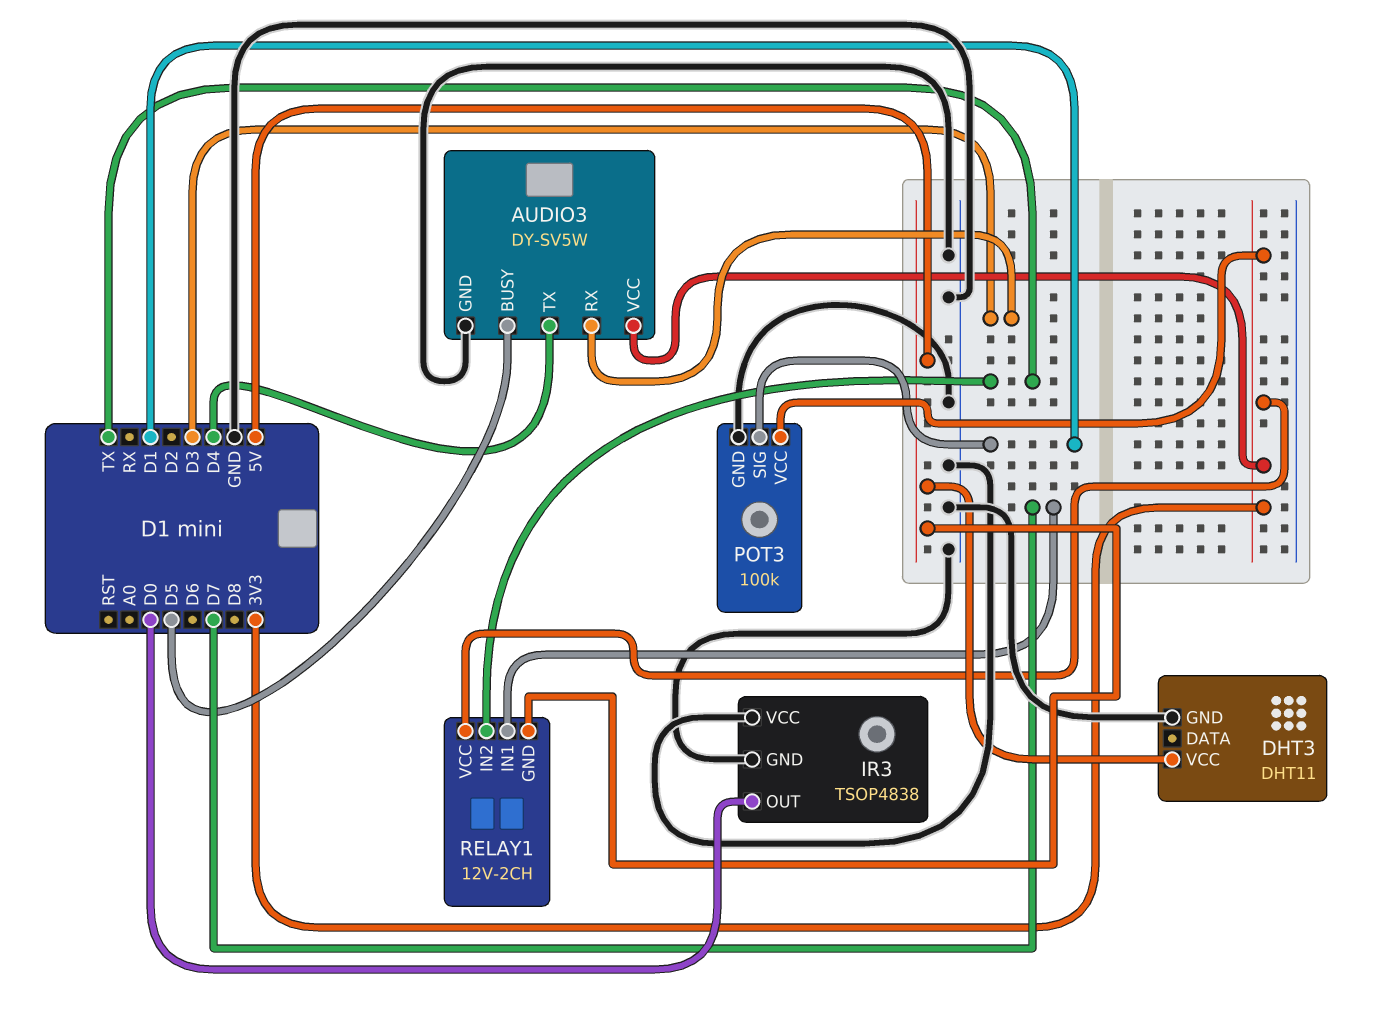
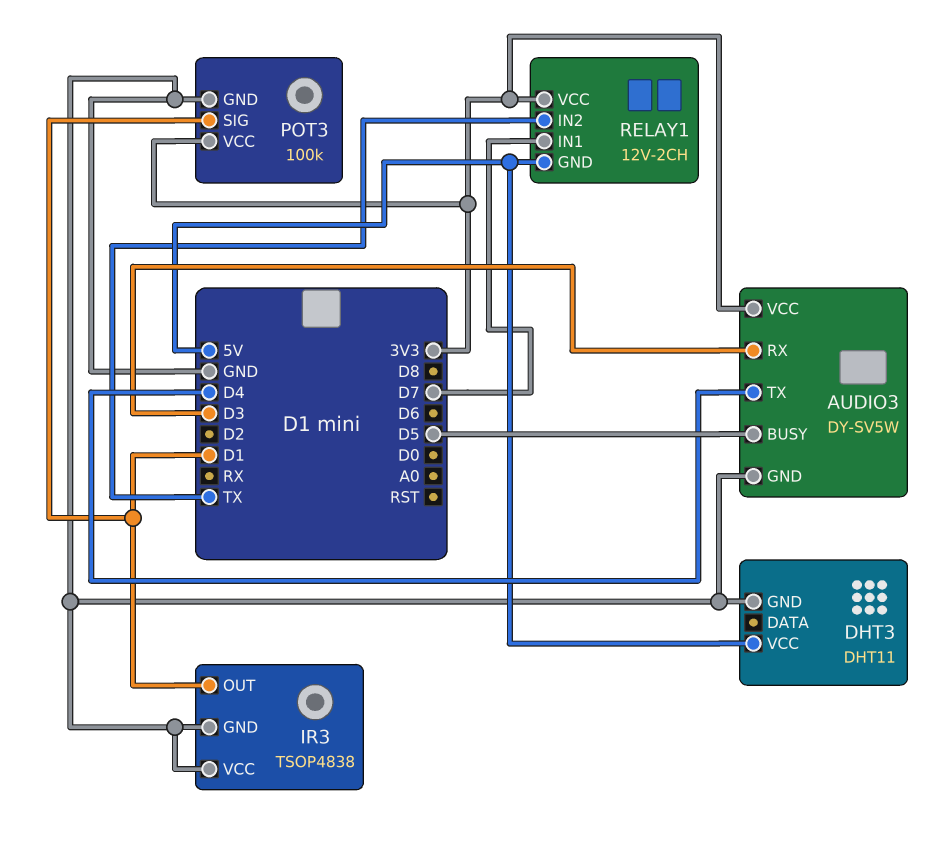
IR3 pin OUT: D0 -> D1

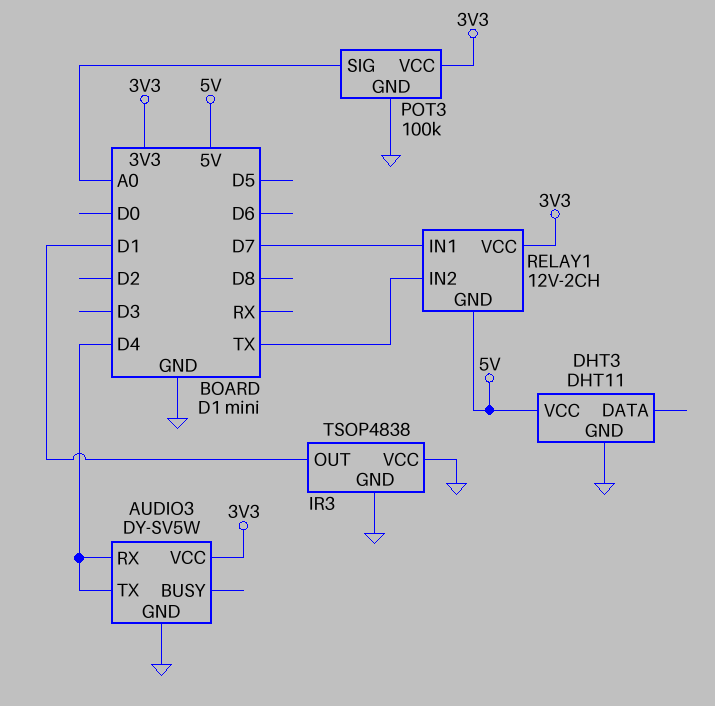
AUDIO3 pin BUSY: D5 -> none
AUDIO3 pin RX: D3 -> D4
POT3 pin SIG: D1 -> A0

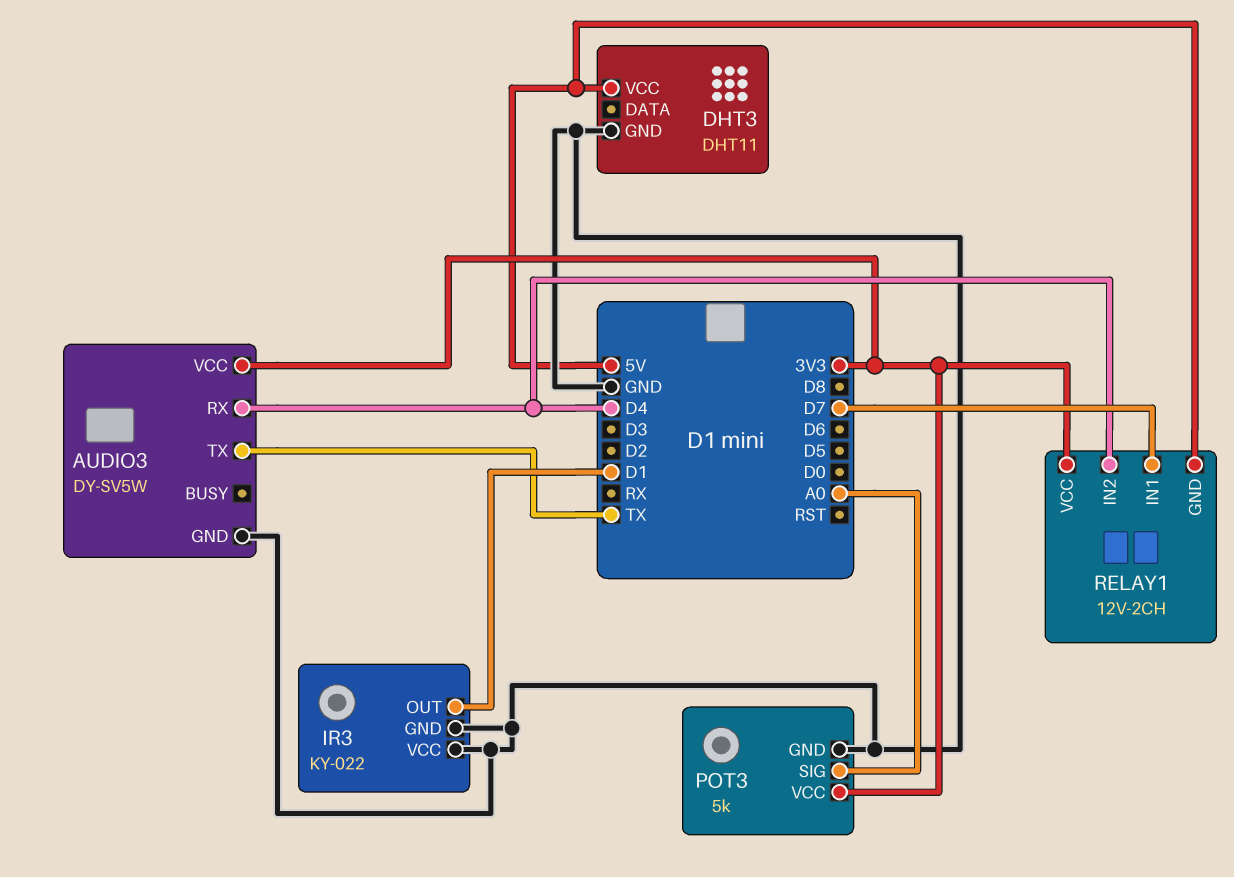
AUDIO3 pin TX: D4 -> TX
IR3: TSOP4838 -> KY-022
POT3: 100k -> 5k
RELAY1 pin IN2: TX -> D4

